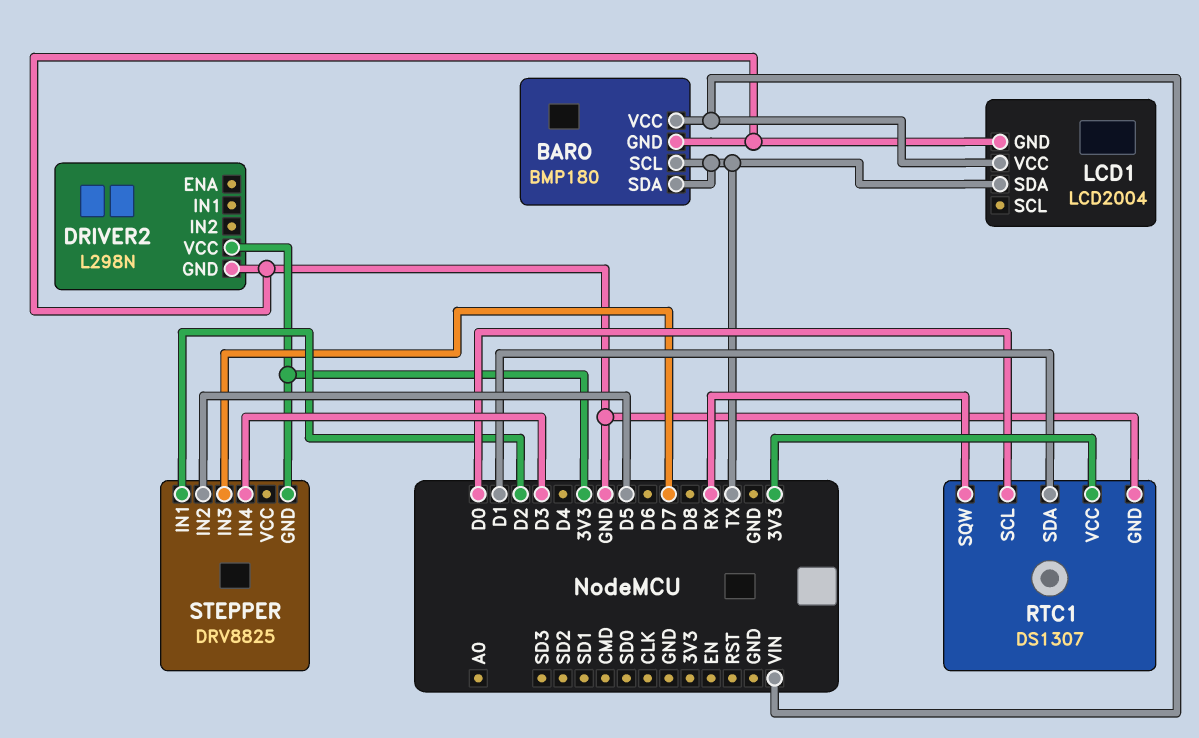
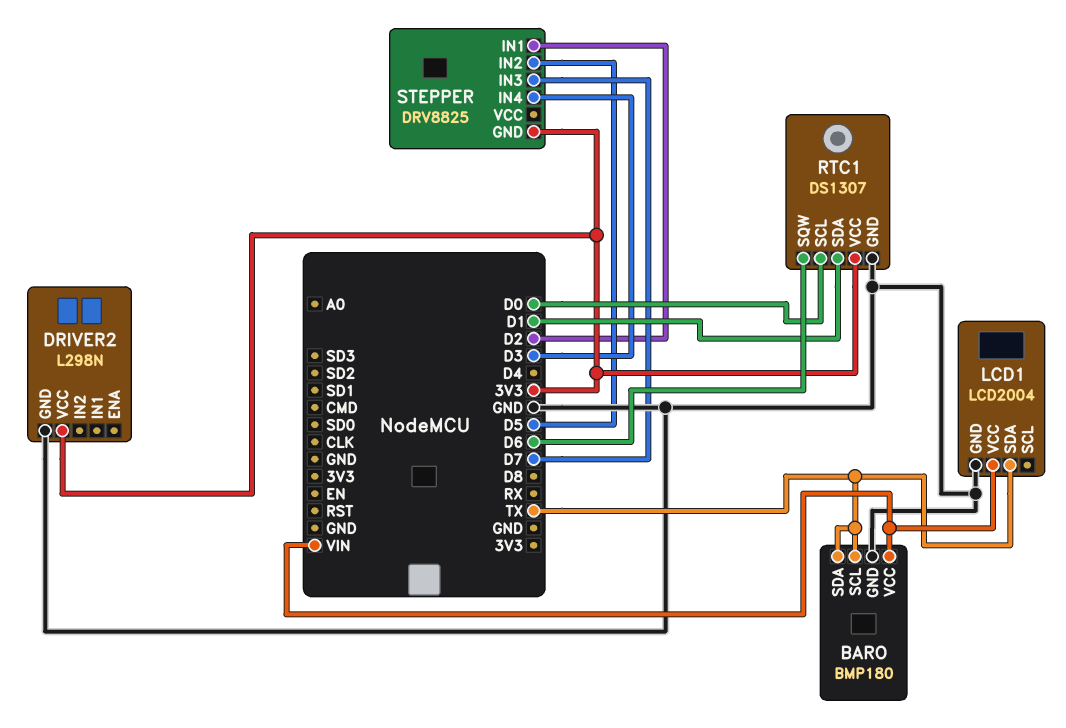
RTC1 pin SQW: RX -> D6

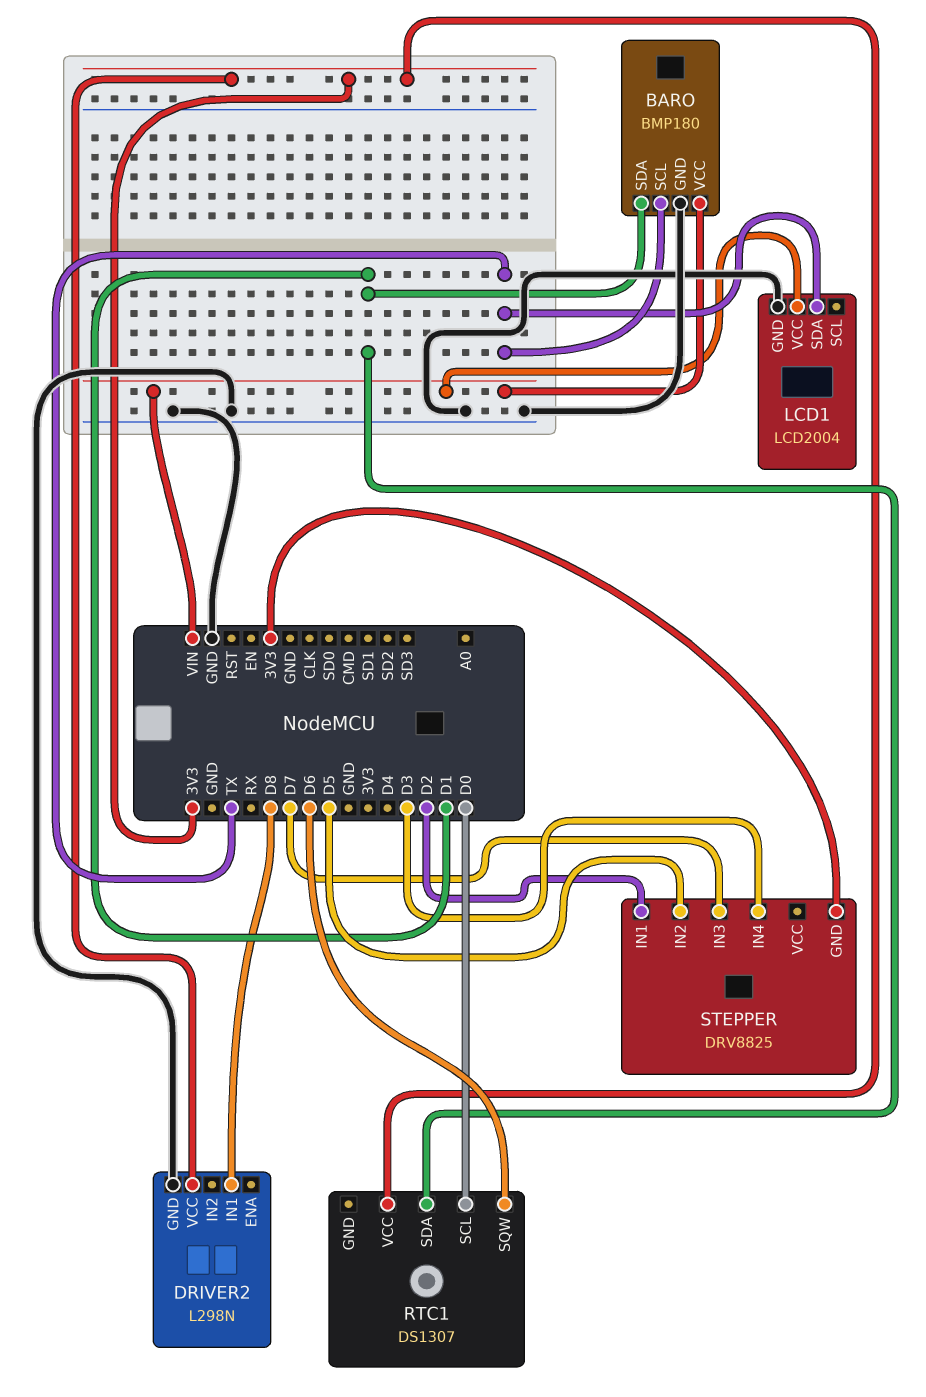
BARO pin SDA: TX -> D1
DRIVER2 pin IN1: none -> D8
RTC1 pin GND: GND -> none

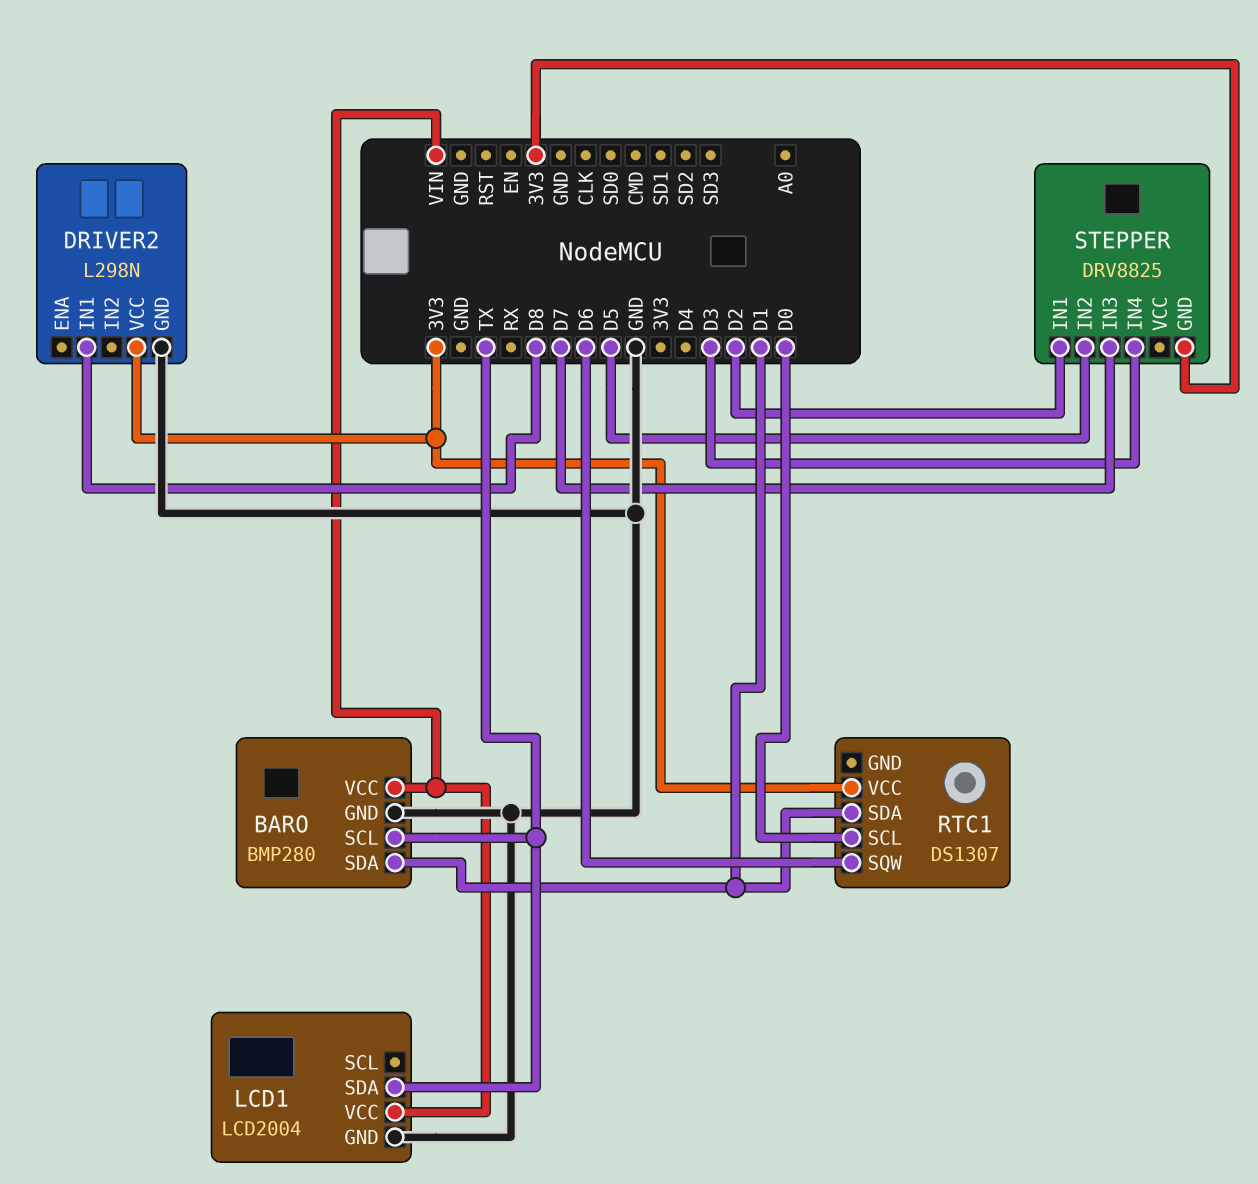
BARO: BMP180 -> BMP280

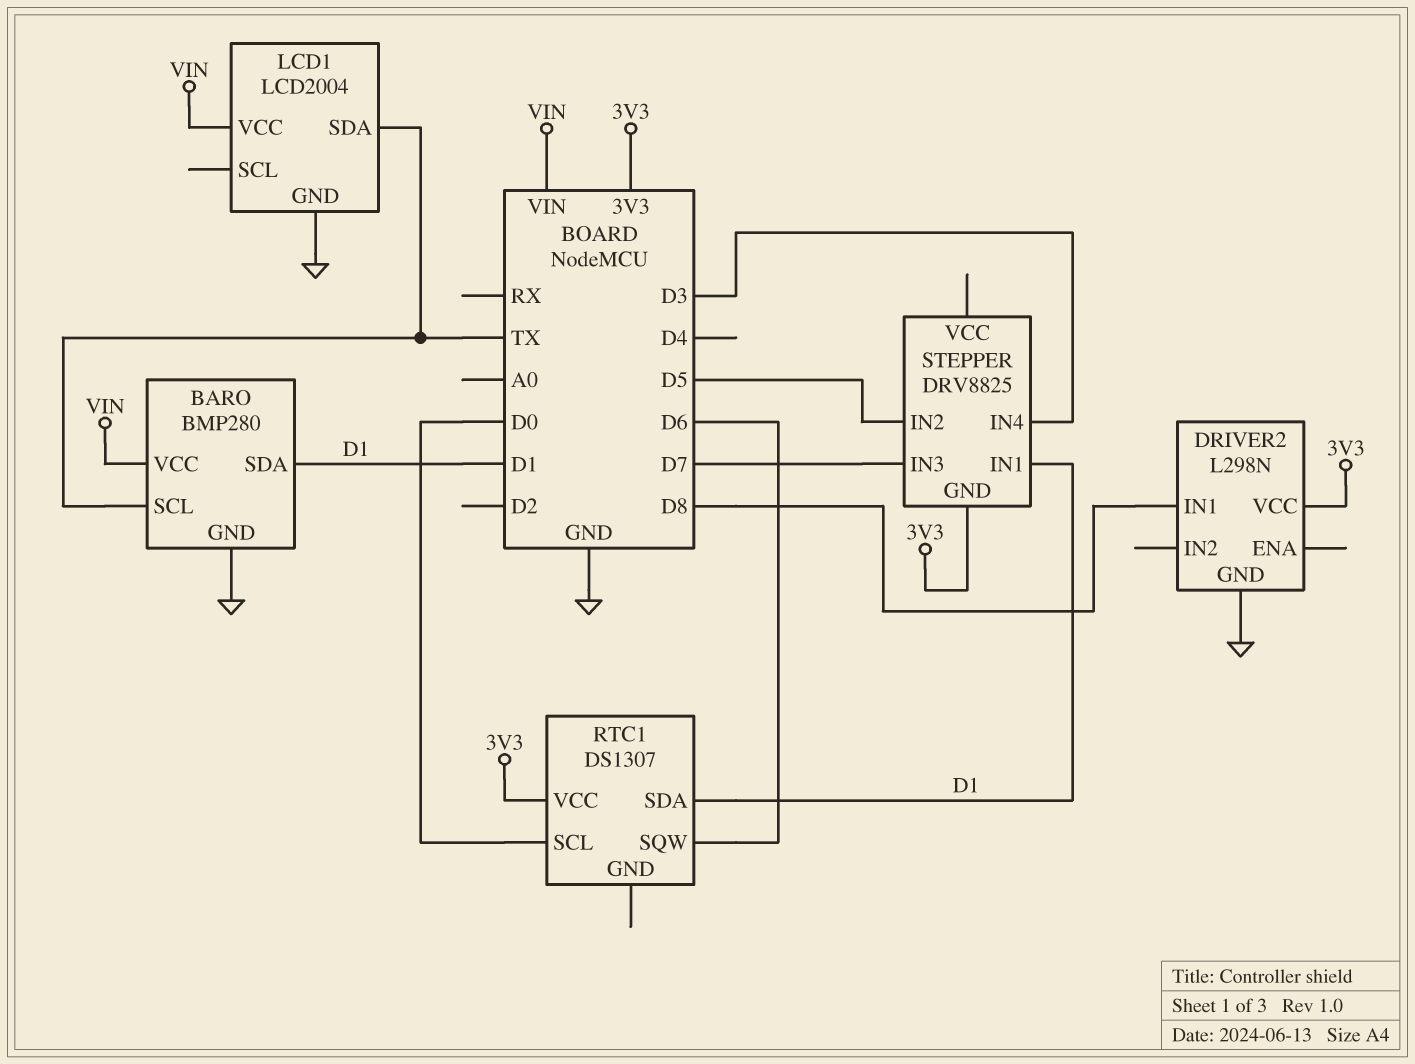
STEPPER pin IN1: D2 -> D1

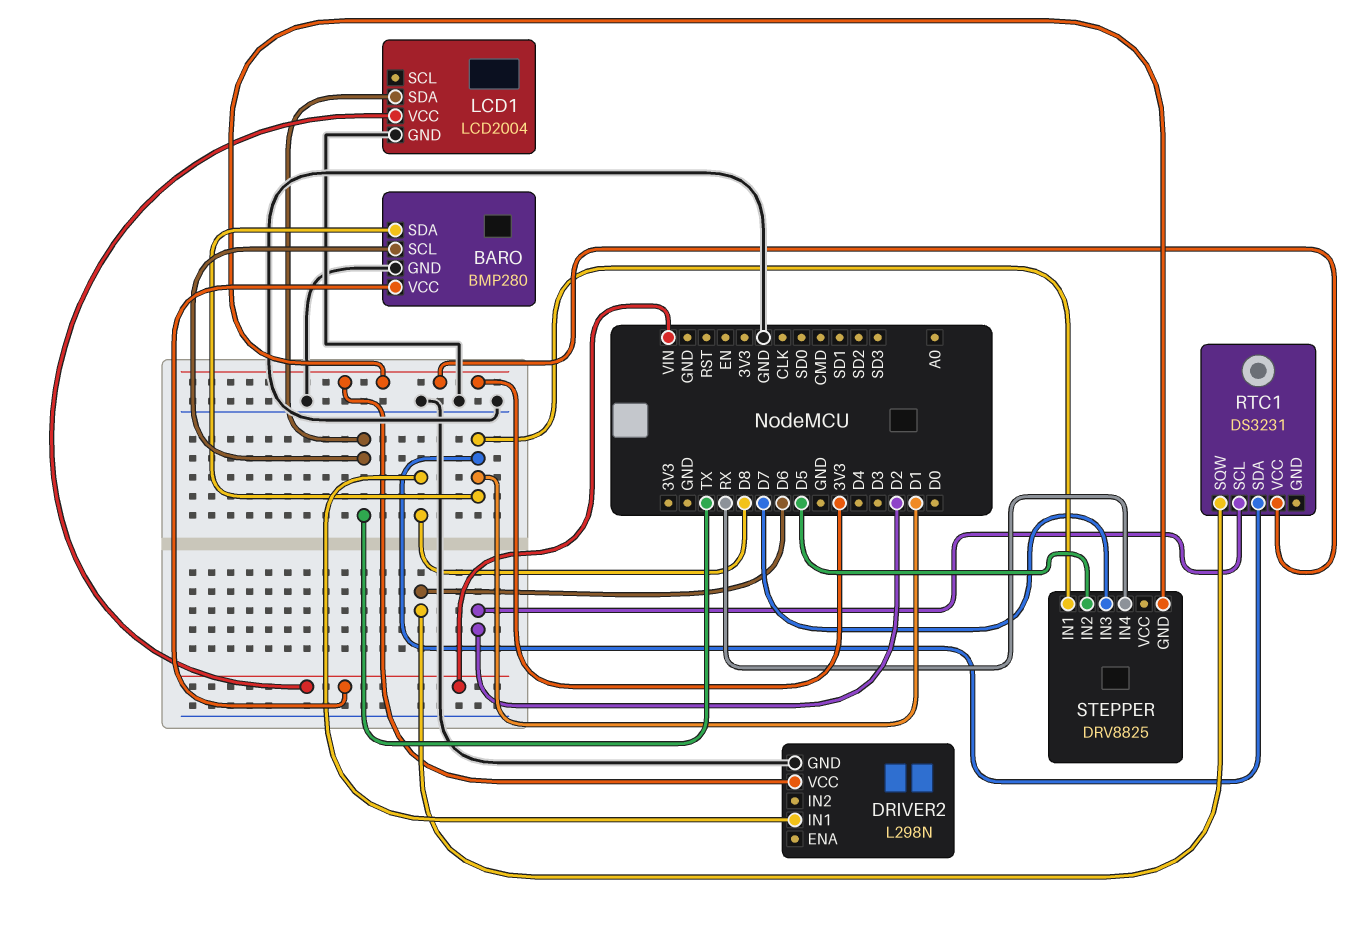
RTC1: DS1307 -> DS3231
RTC1 pin SCL: D0 -> D2
STEPPER pin IN4: D3 -> RX

